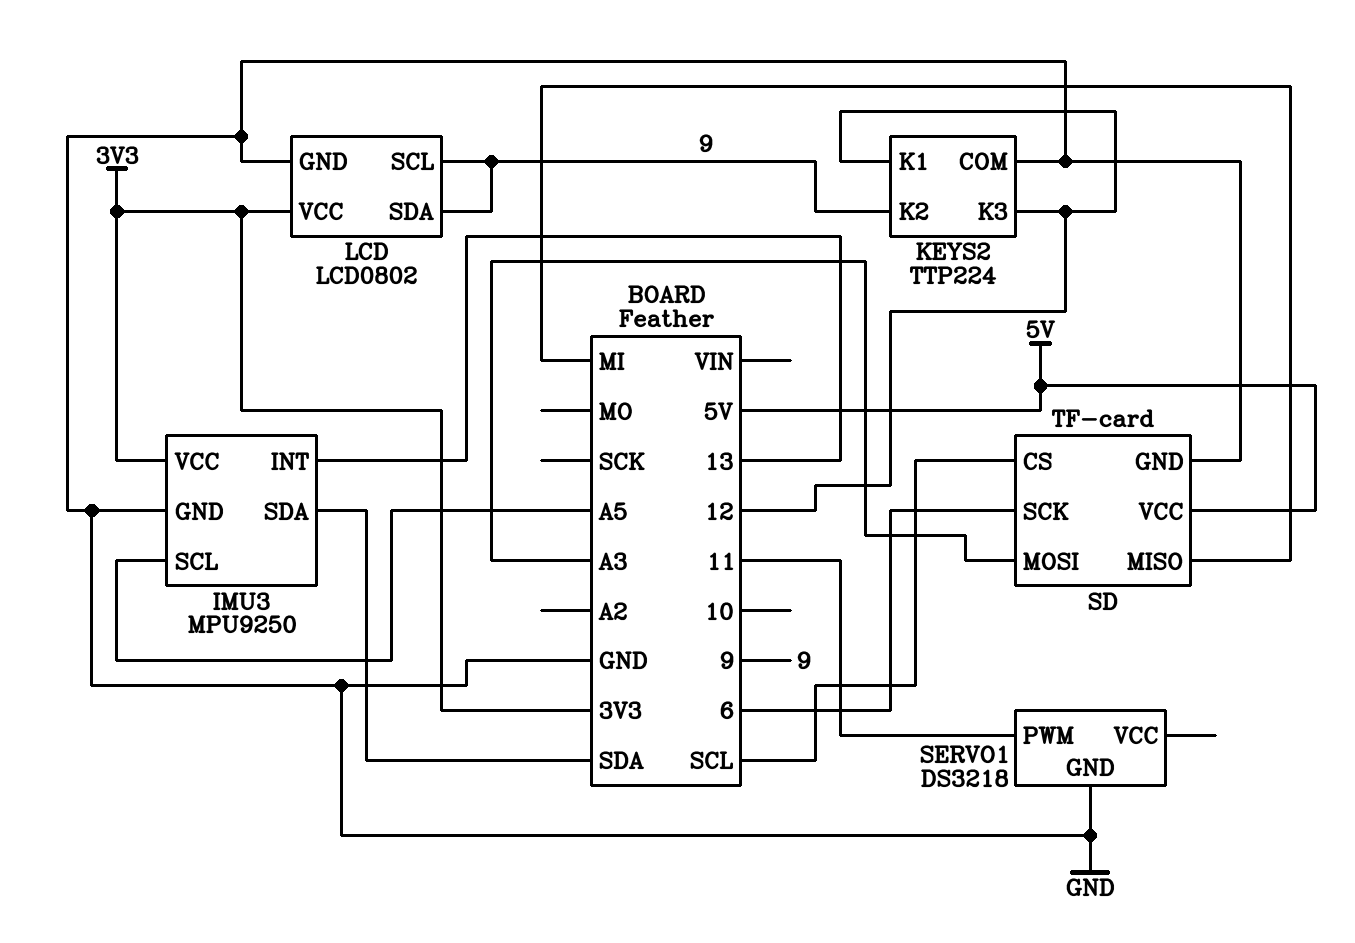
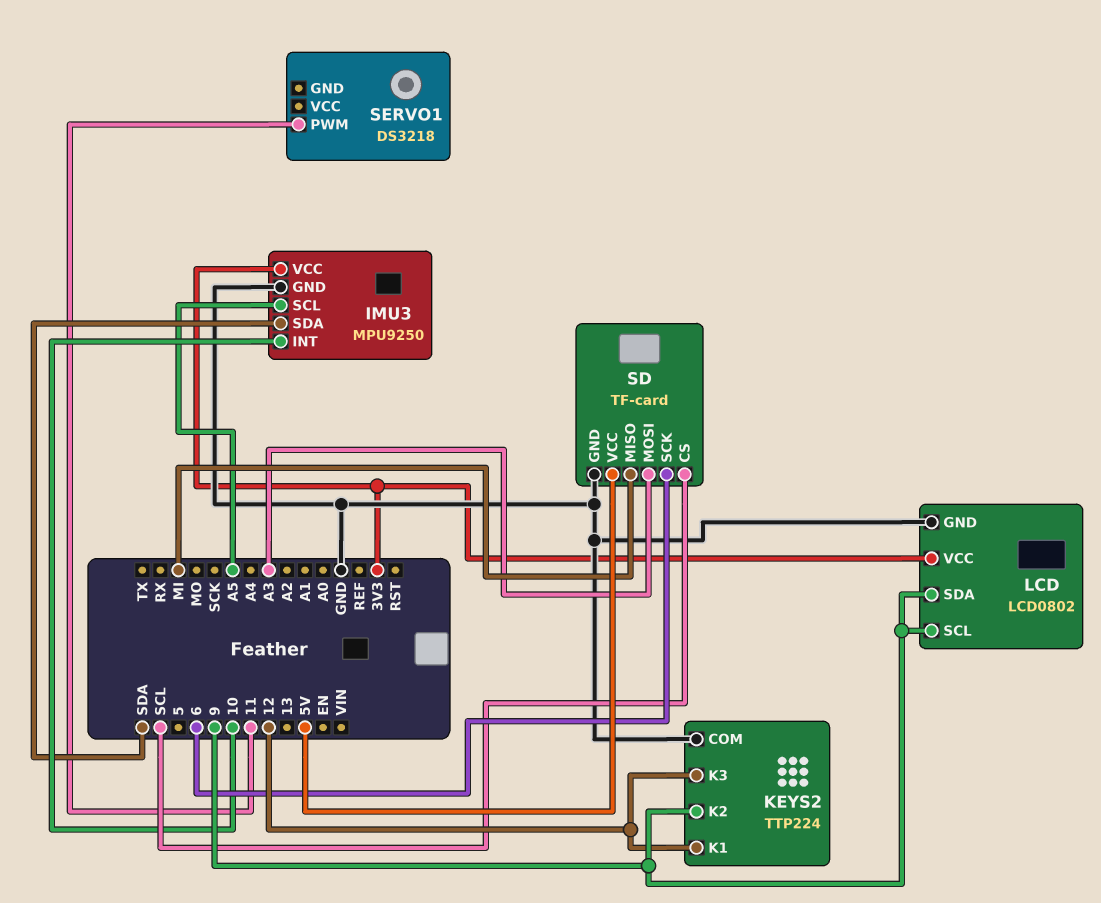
IMU3 pin INT: 13 -> 10
SERVO1 pin GND: GND -> none

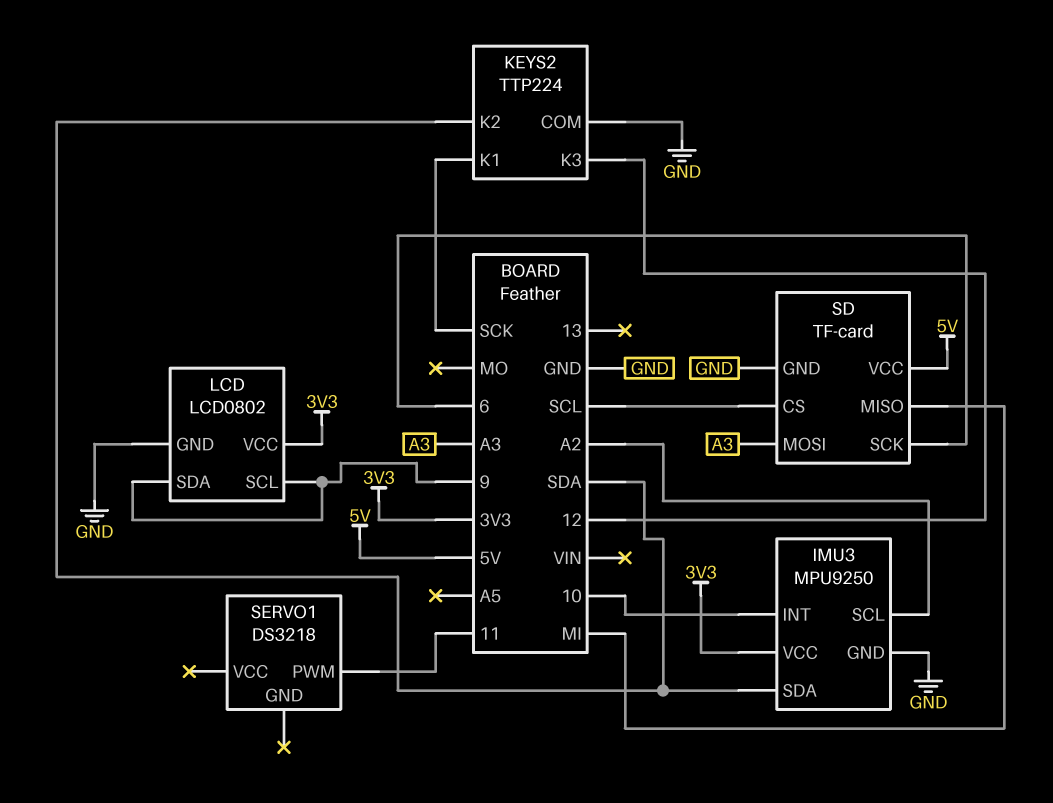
IMU3 pin SCL: A5 -> A2
KEYS2 pin K1: 12 -> SCK
KEYS2 pin K2: 9 -> SDA

